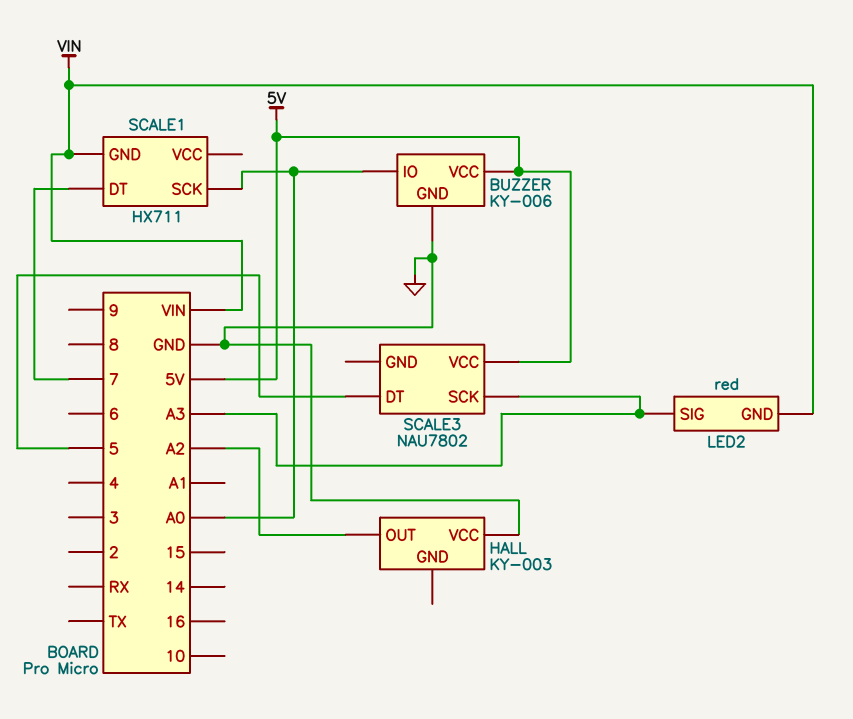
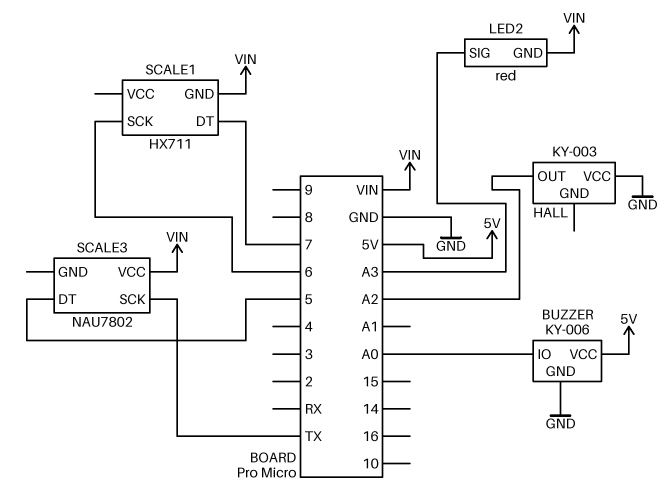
SCALE1 pin SCK: A0 -> 6
SCALE3 pin SCK: A3 -> TX
SCALE3 pin VCC: 5V -> VIN

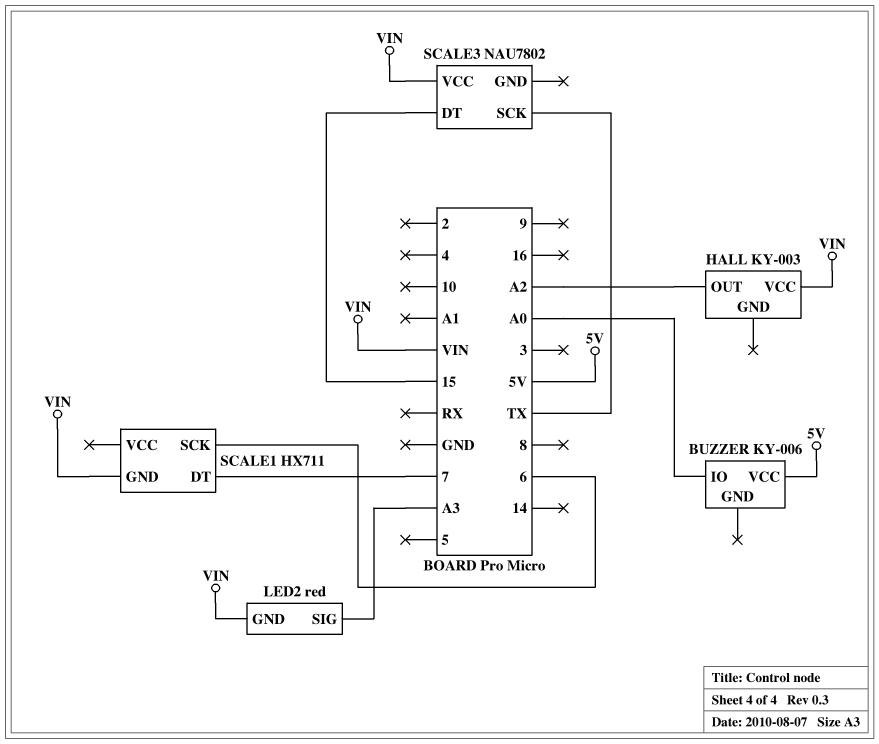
BUZZER pin GND: GND -> none
HALL pin VCC: GND -> VIN
SCALE3 pin DT: 5 -> 15

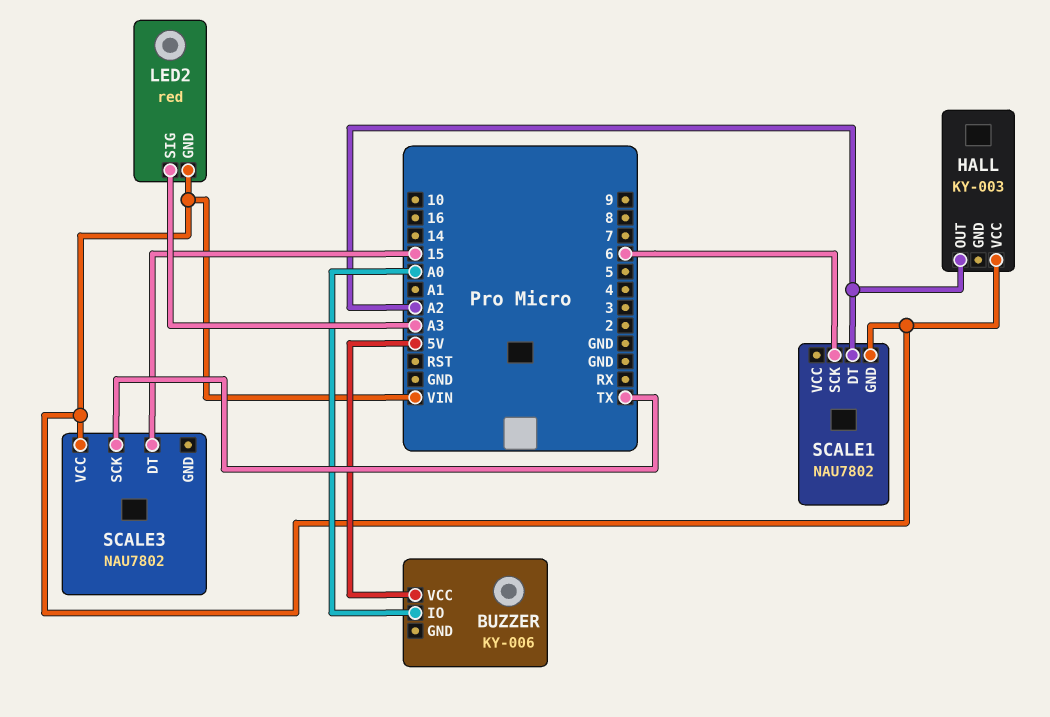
SCALE1: HX711 -> NAU7802
SCALE1 pin DT: 7 -> A2

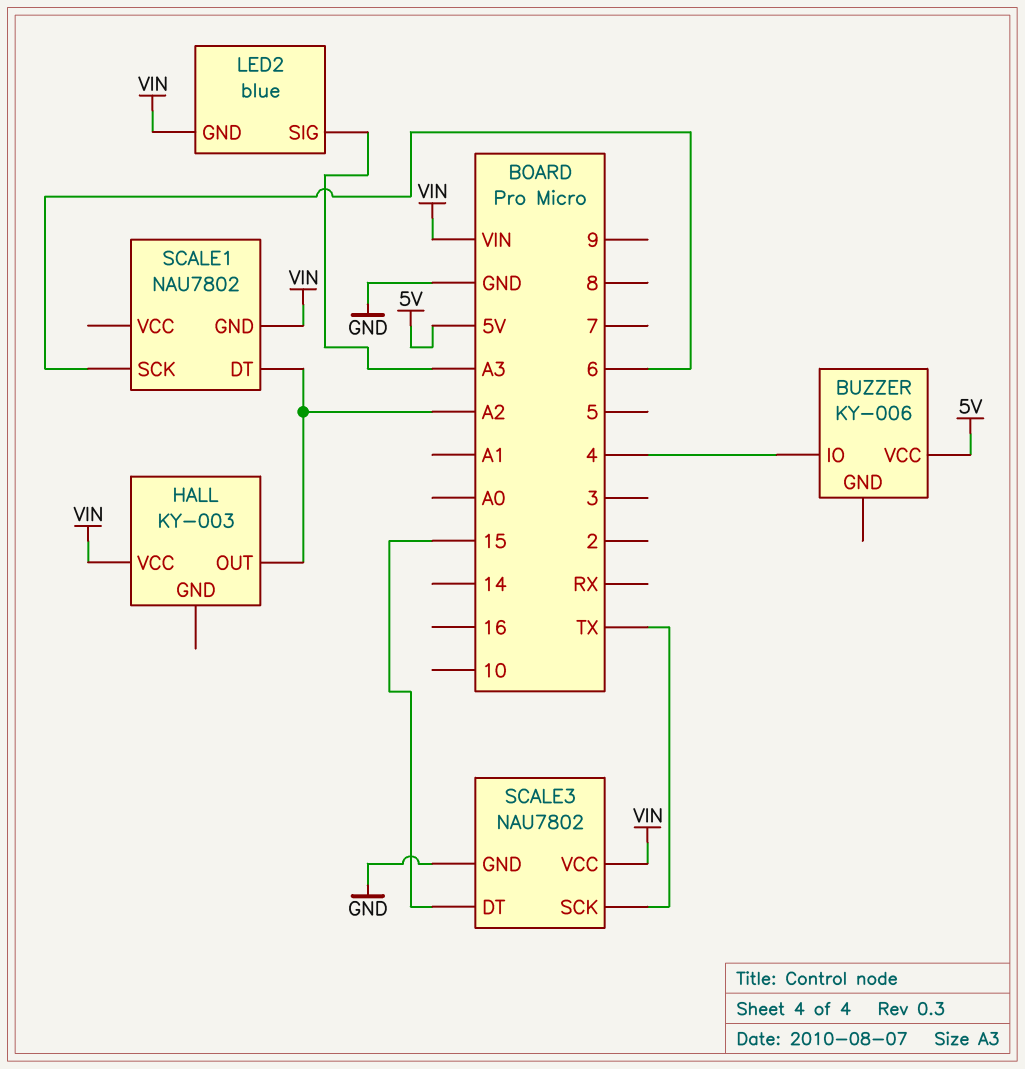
BUZZER pin IO: A0 -> 4
LED2: red -> blue
SCALE3 pin GND: none -> GND

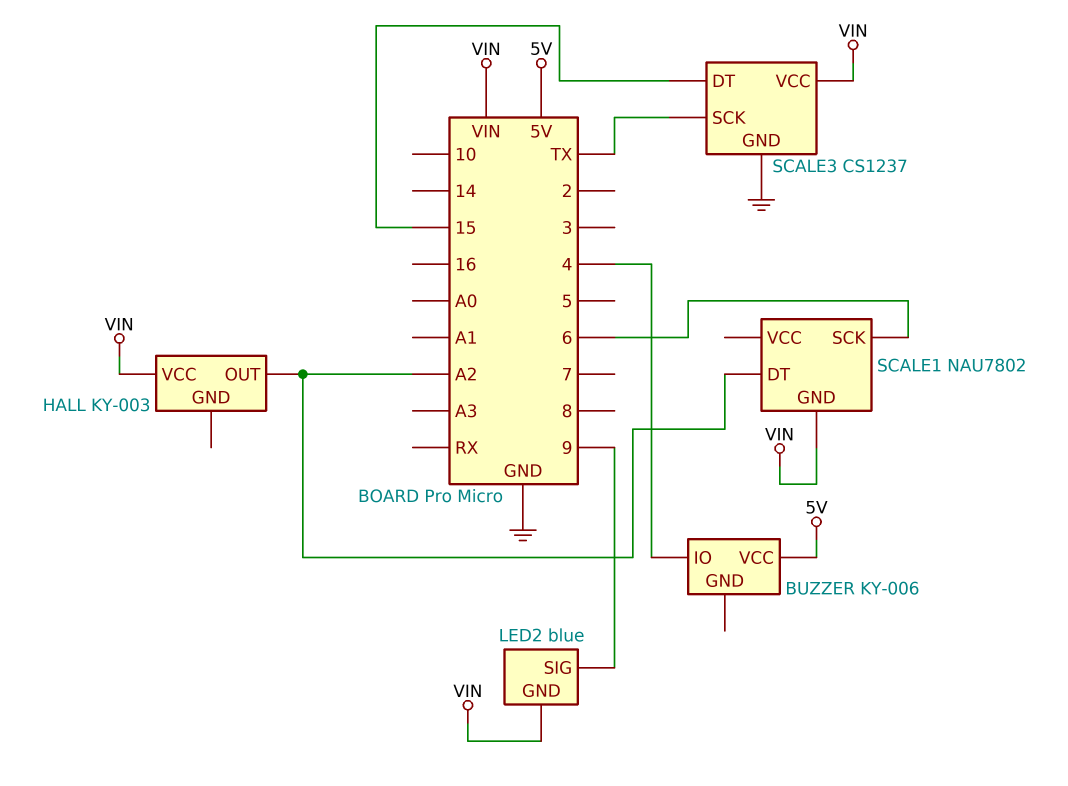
LED2 pin SIG: A3 -> 9
SCALE3: NAU7802 -> CS1237

